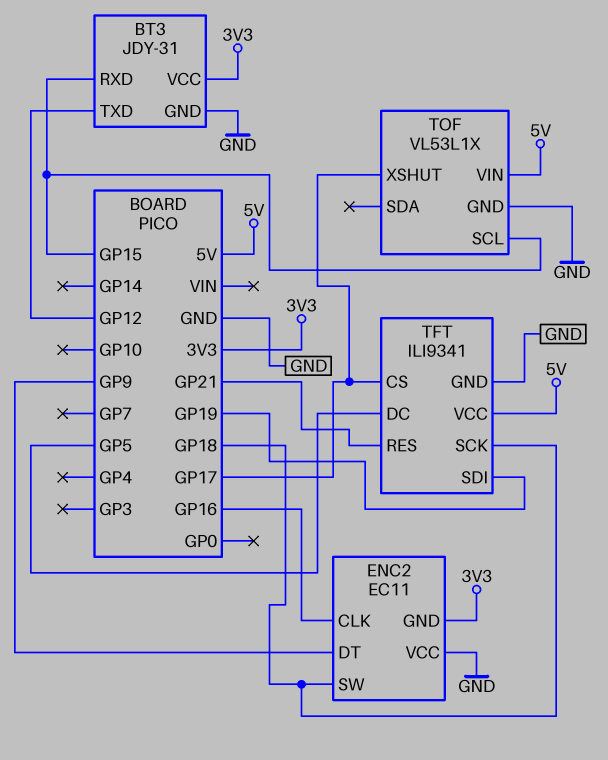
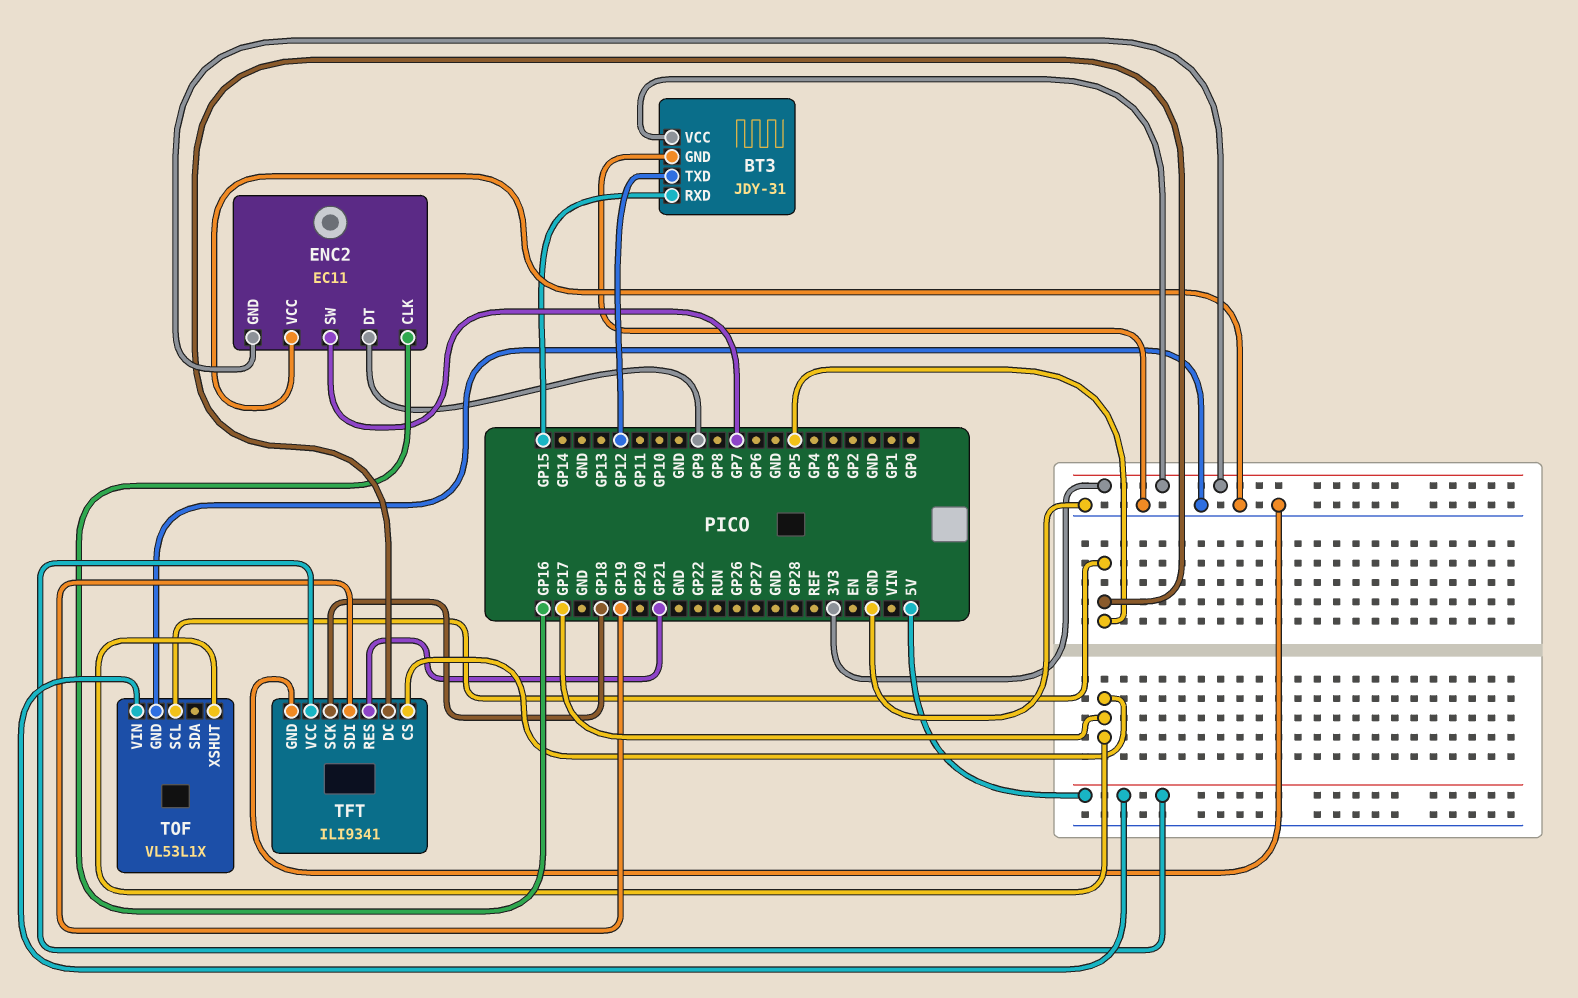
ENC2 pin SW: GP18 -> GP7
TOF pin SCL: GP15 -> GP5

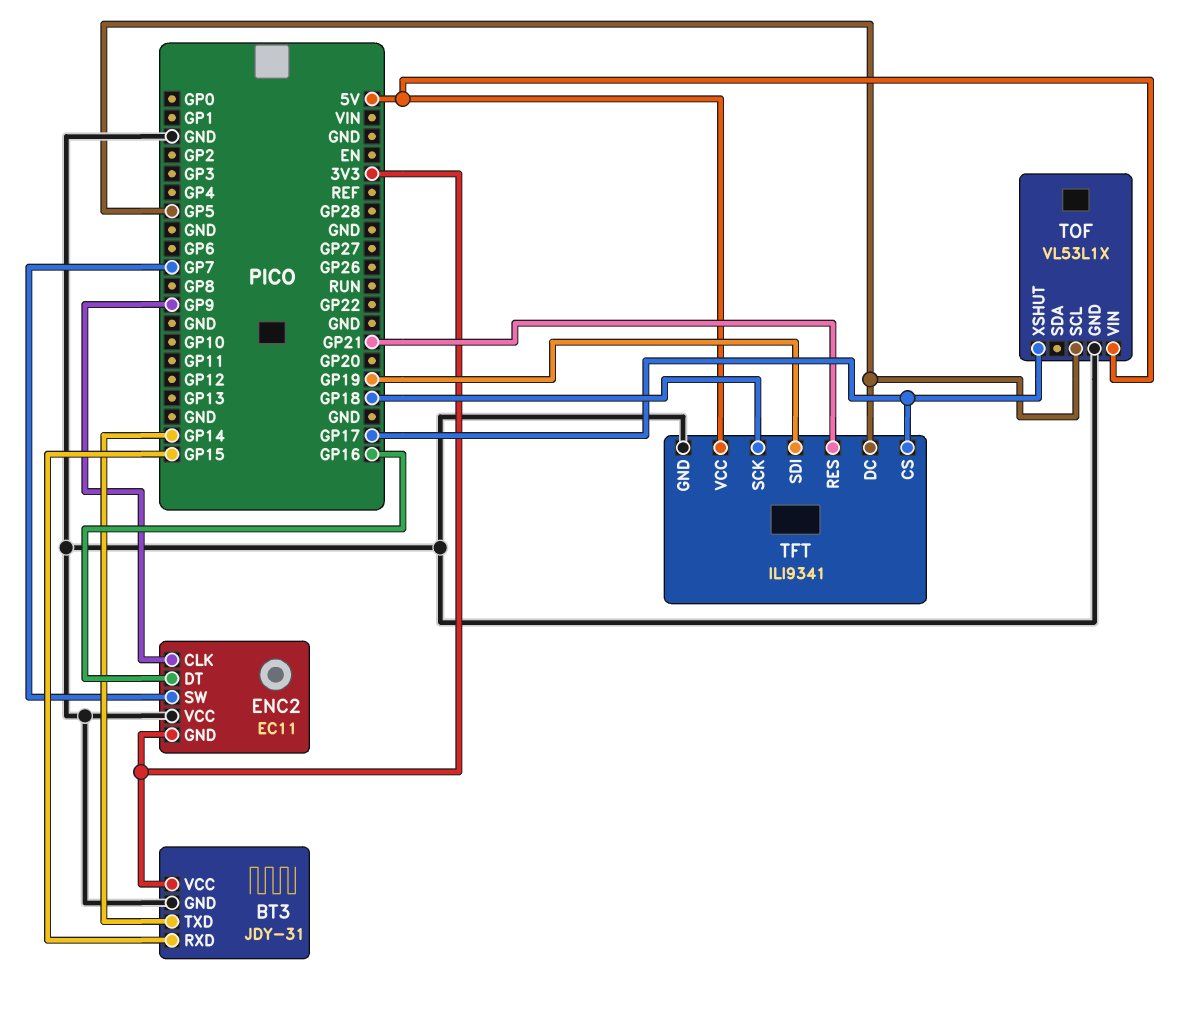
BT3 pin TXD: GP12 -> GP14
ENC2 pin CLK: GP16 -> GP9
ENC2 pin DT: GP9 -> GP16

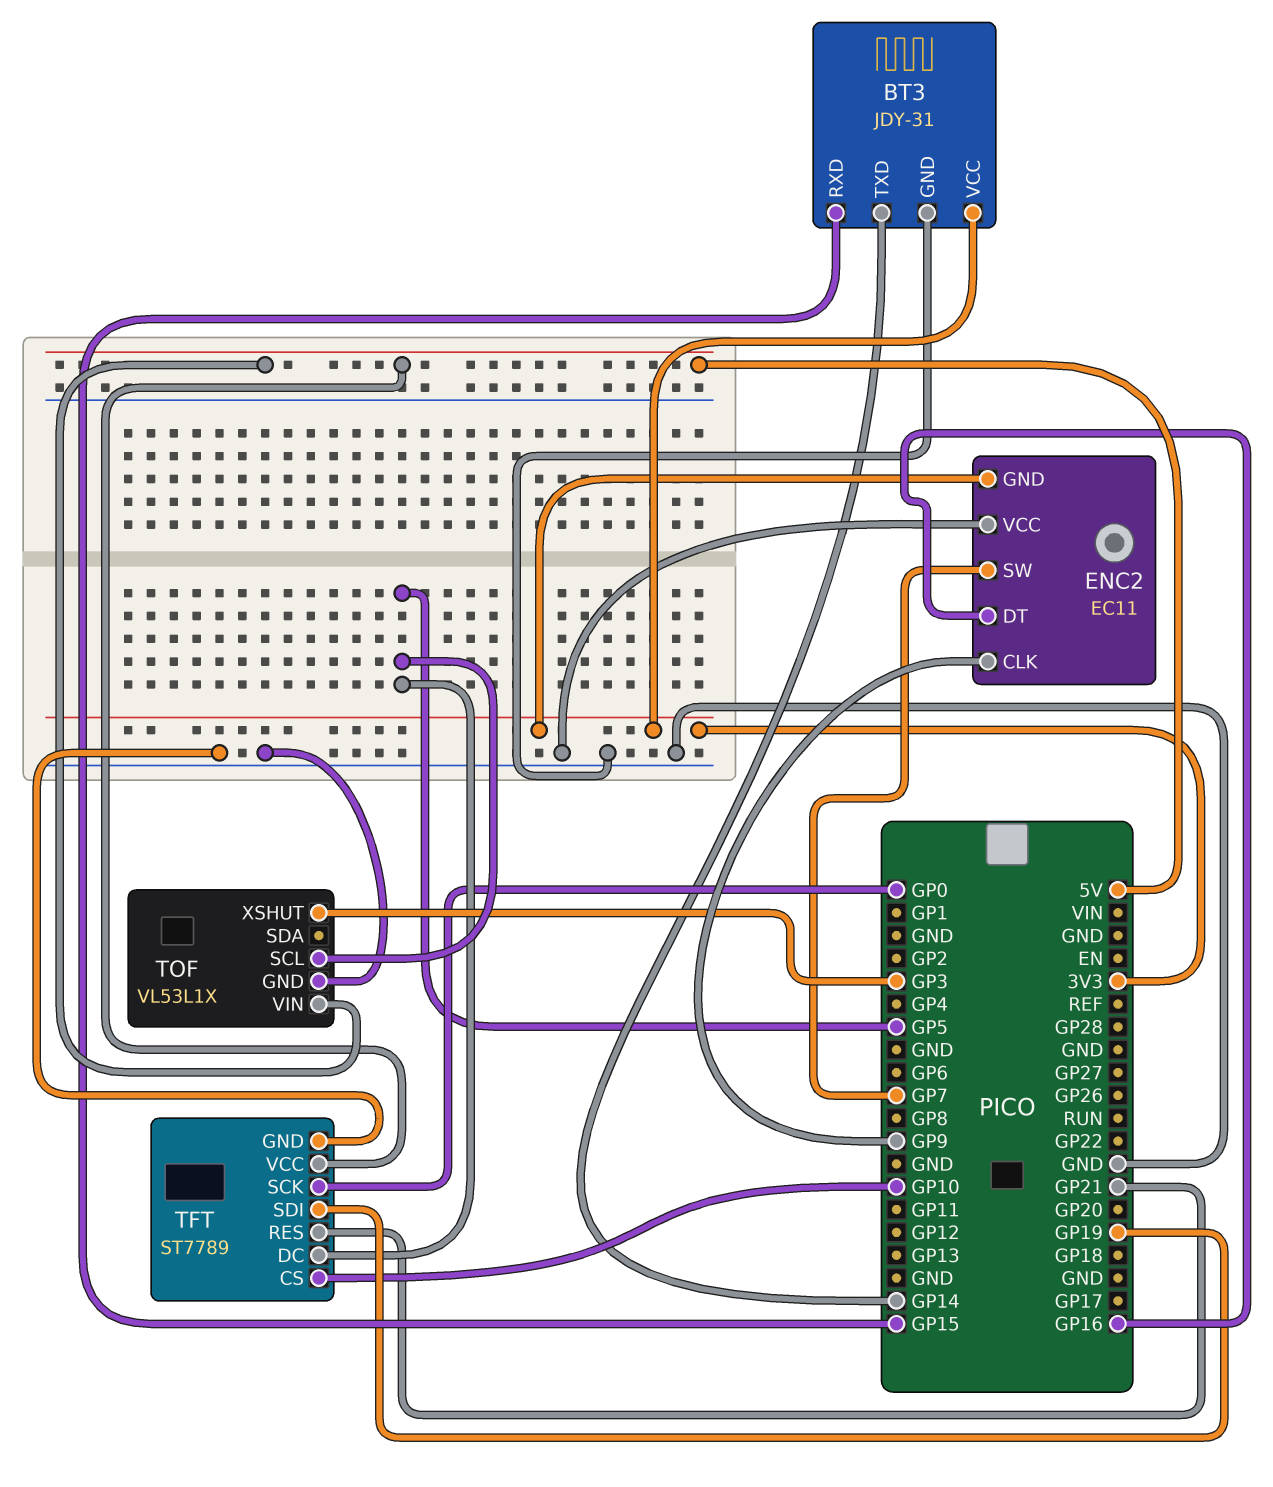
TFT: ILI9341 -> ST7789
TFT pin CS: GP17 -> GP10
TFT pin SCK: GP18 -> GP0
TOF pin XSHUT: GP17 -> GP3

